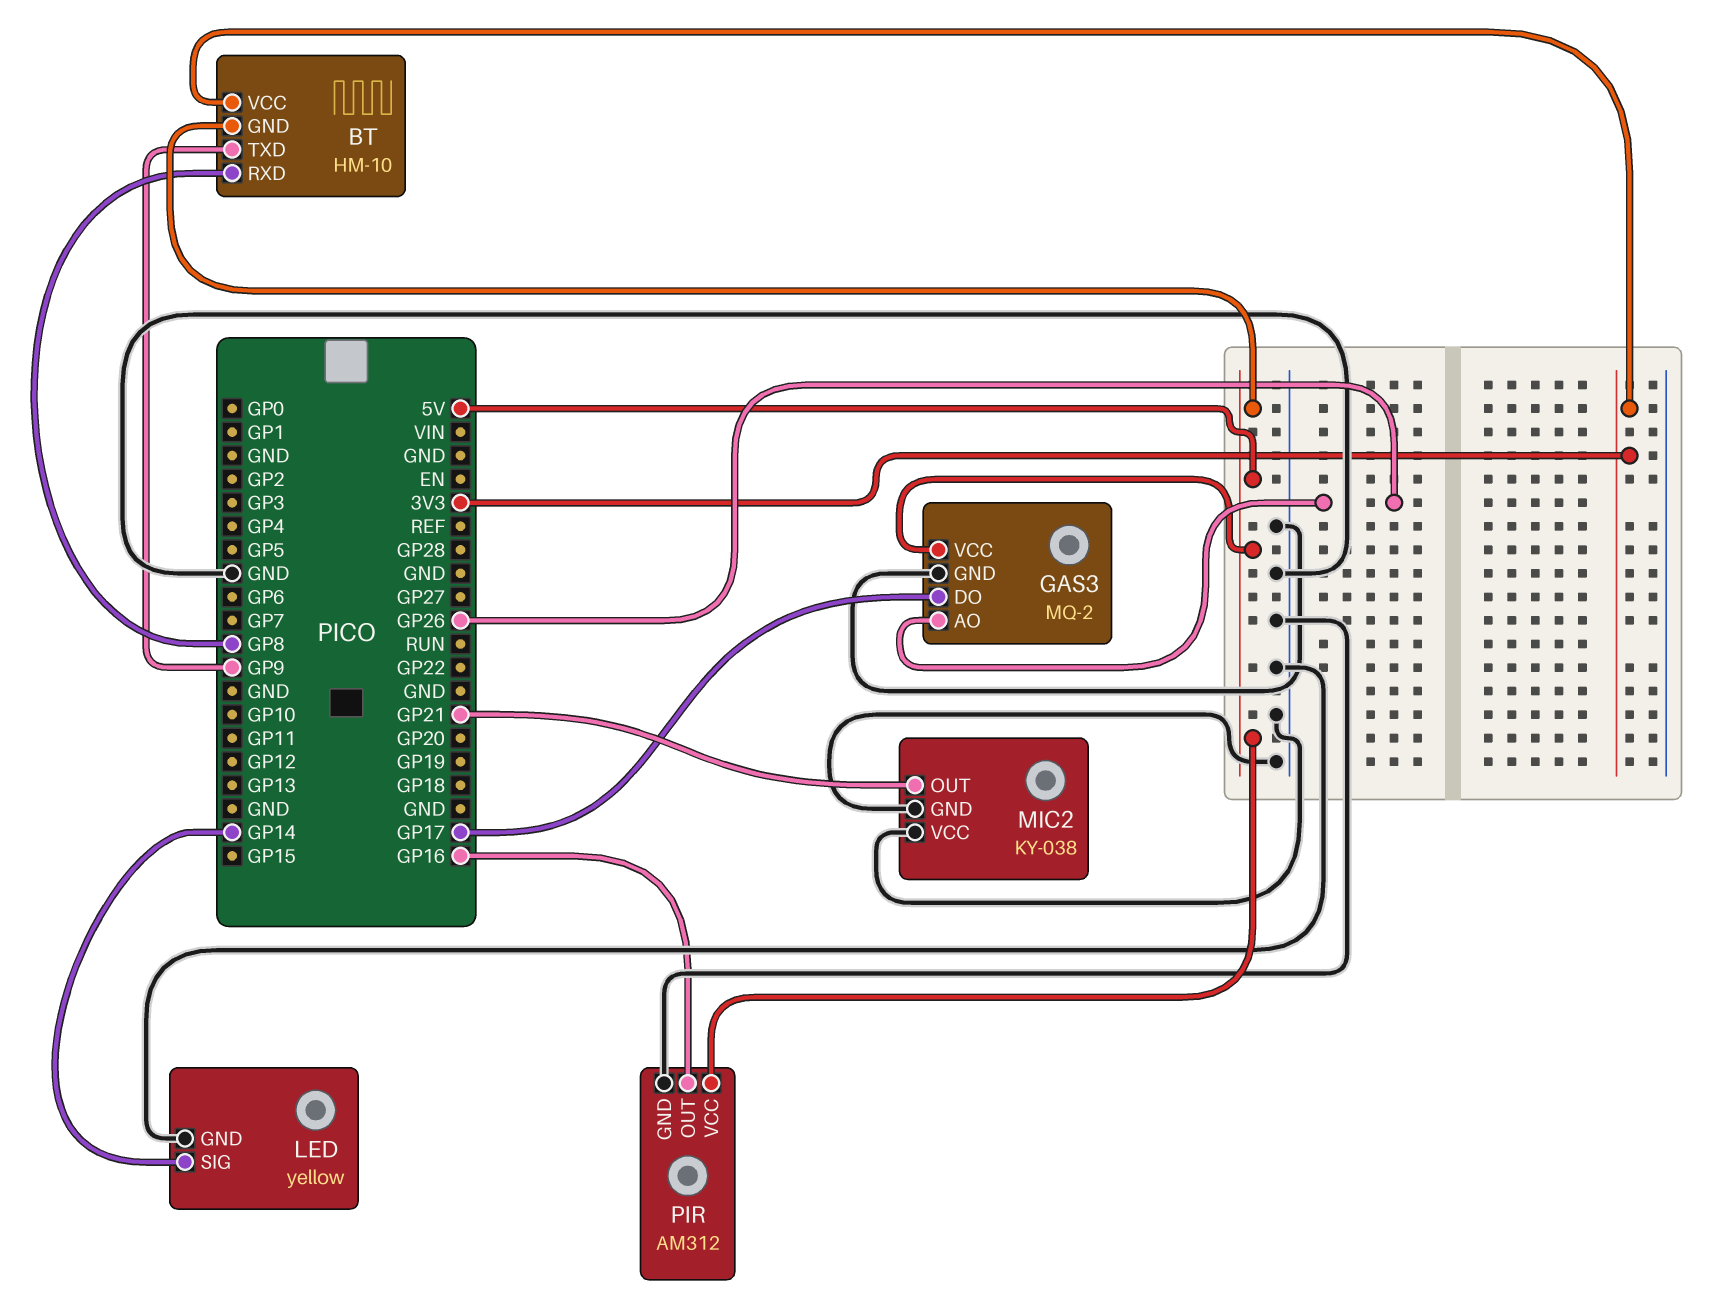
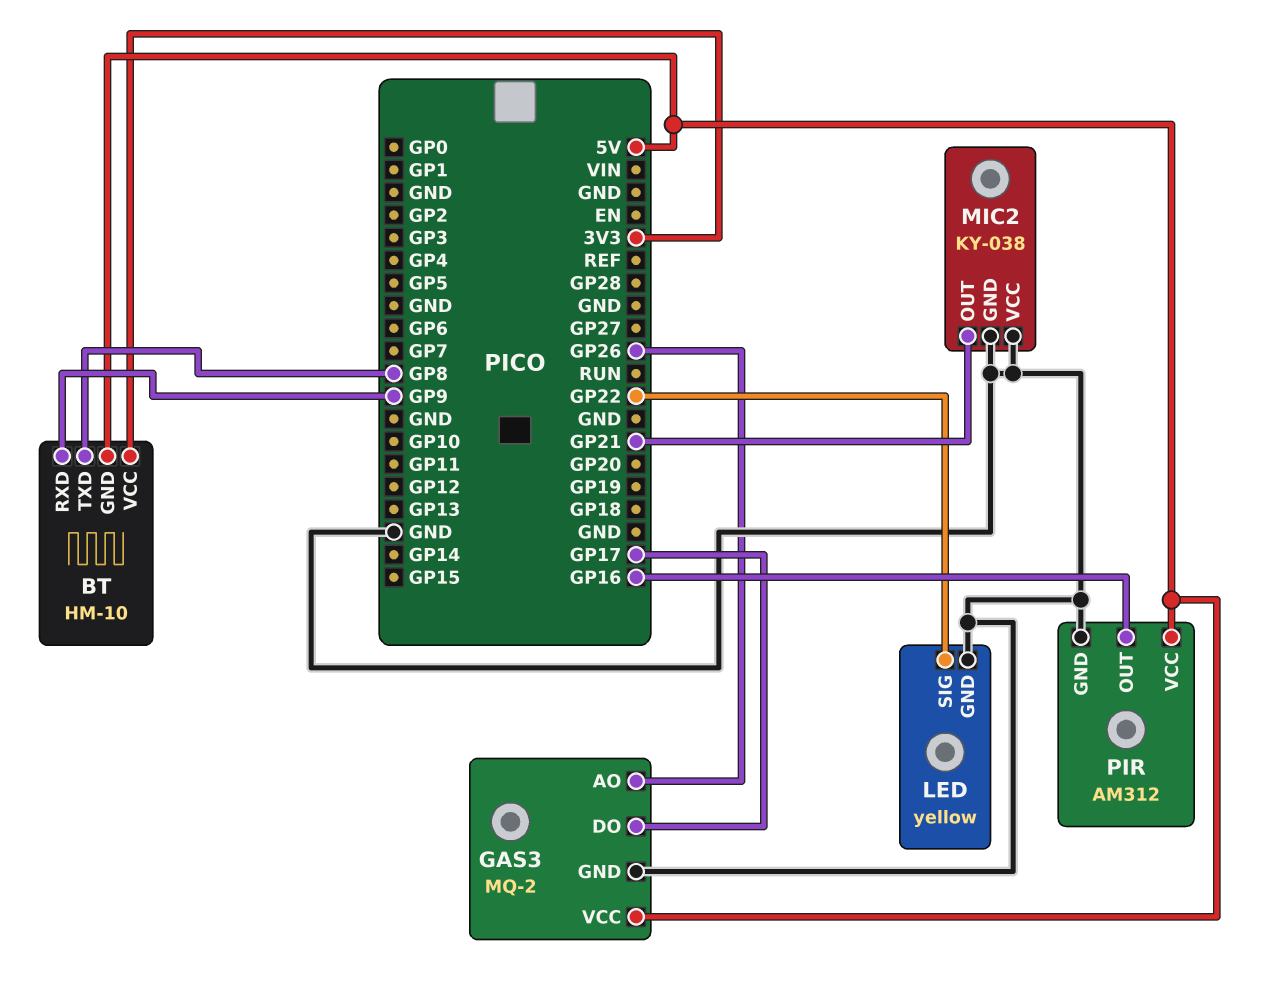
BT pin RXD: GP8 -> GP9
BT pin TXD: GP9 -> GP8
LED pin SIG: GP14 -> GP22

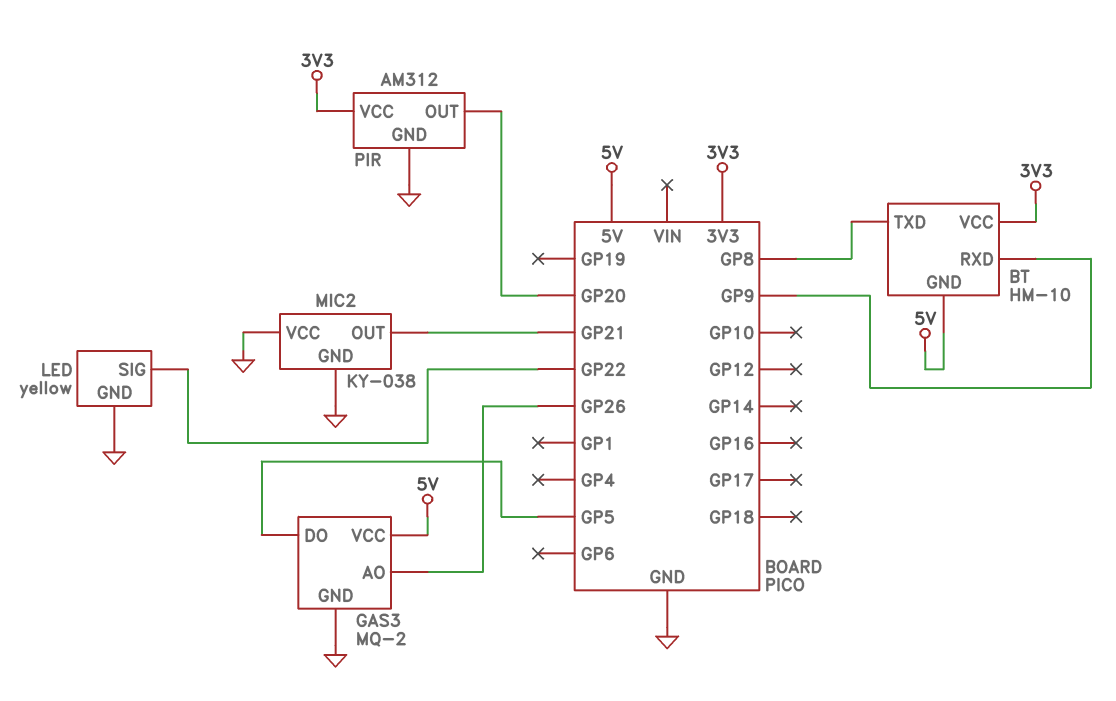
GAS3 pin DO: GP17 -> GP5
PIR pin OUT: GP16 -> GP20
PIR pin VCC: 5V -> 3V3

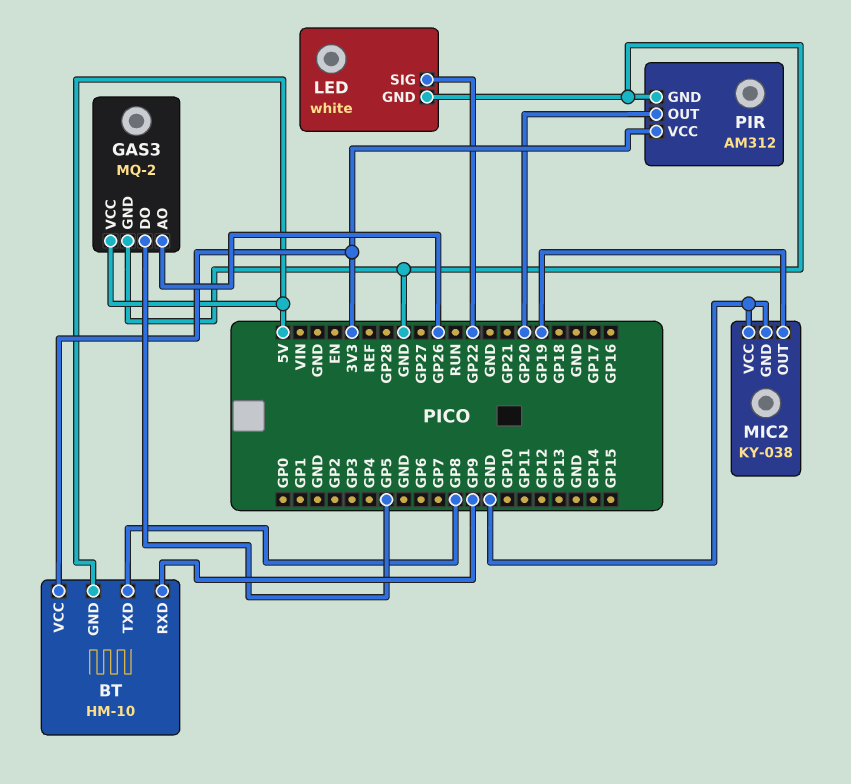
LED: yellow -> white
MIC2 pin OUT: GP21 -> GP19

